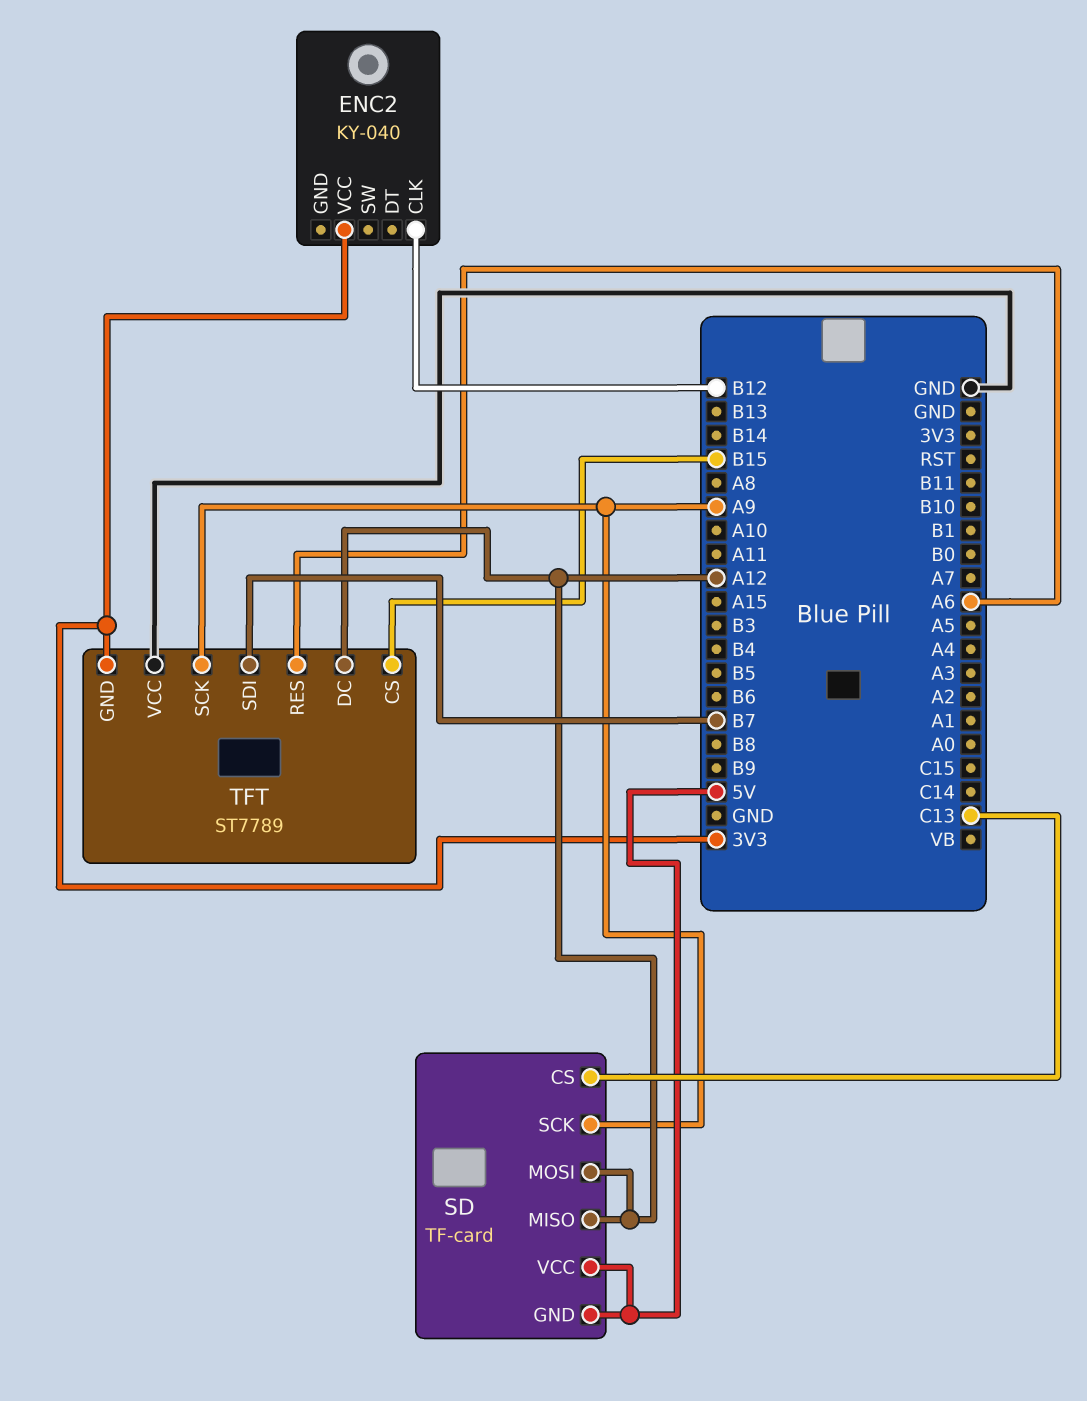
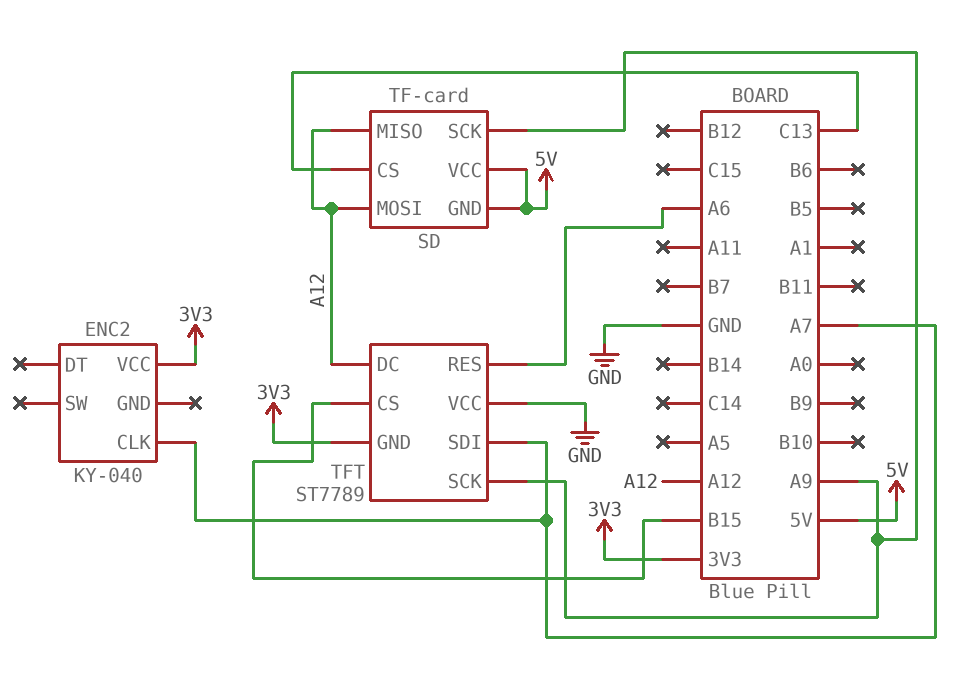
ENC2 pin CLK: B12 -> A7
TFT pin SDI: B7 -> A7

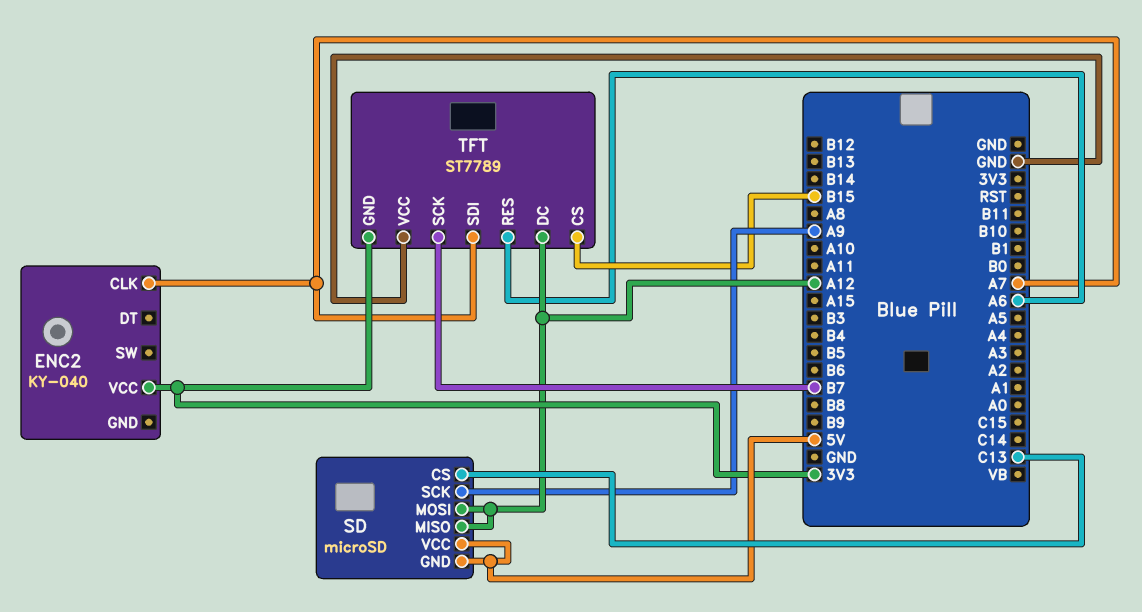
SD: TF-card -> microSD
TFT pin SCK: A9 -> B7

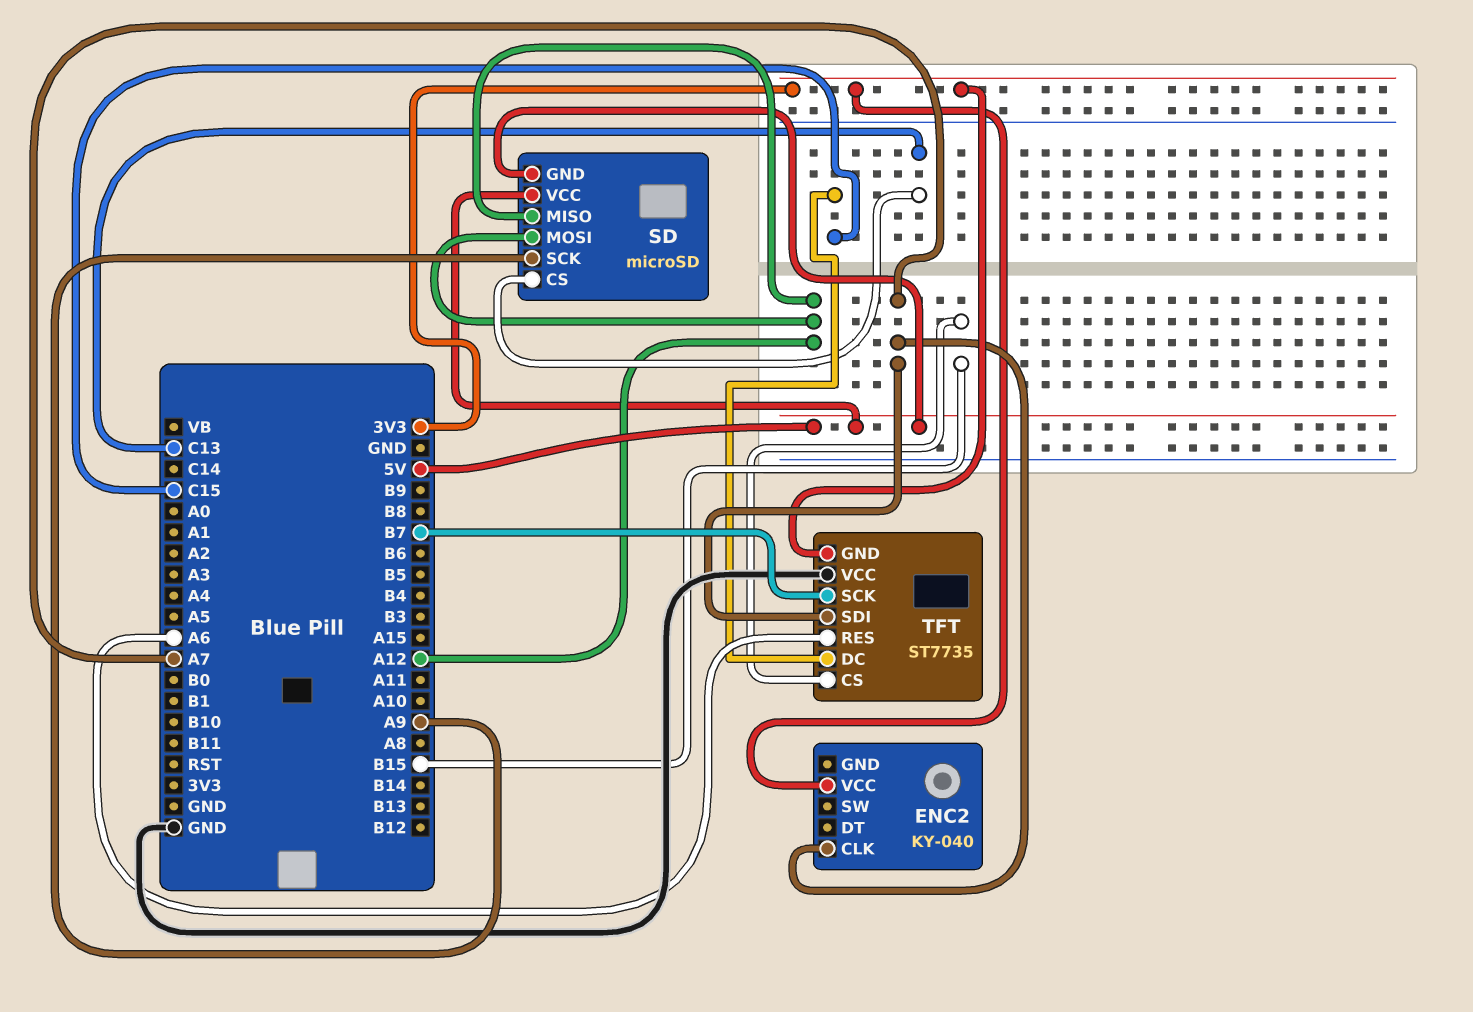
TFT: ST7789 -> ST7735
TFT pin DC: A12 -> C15

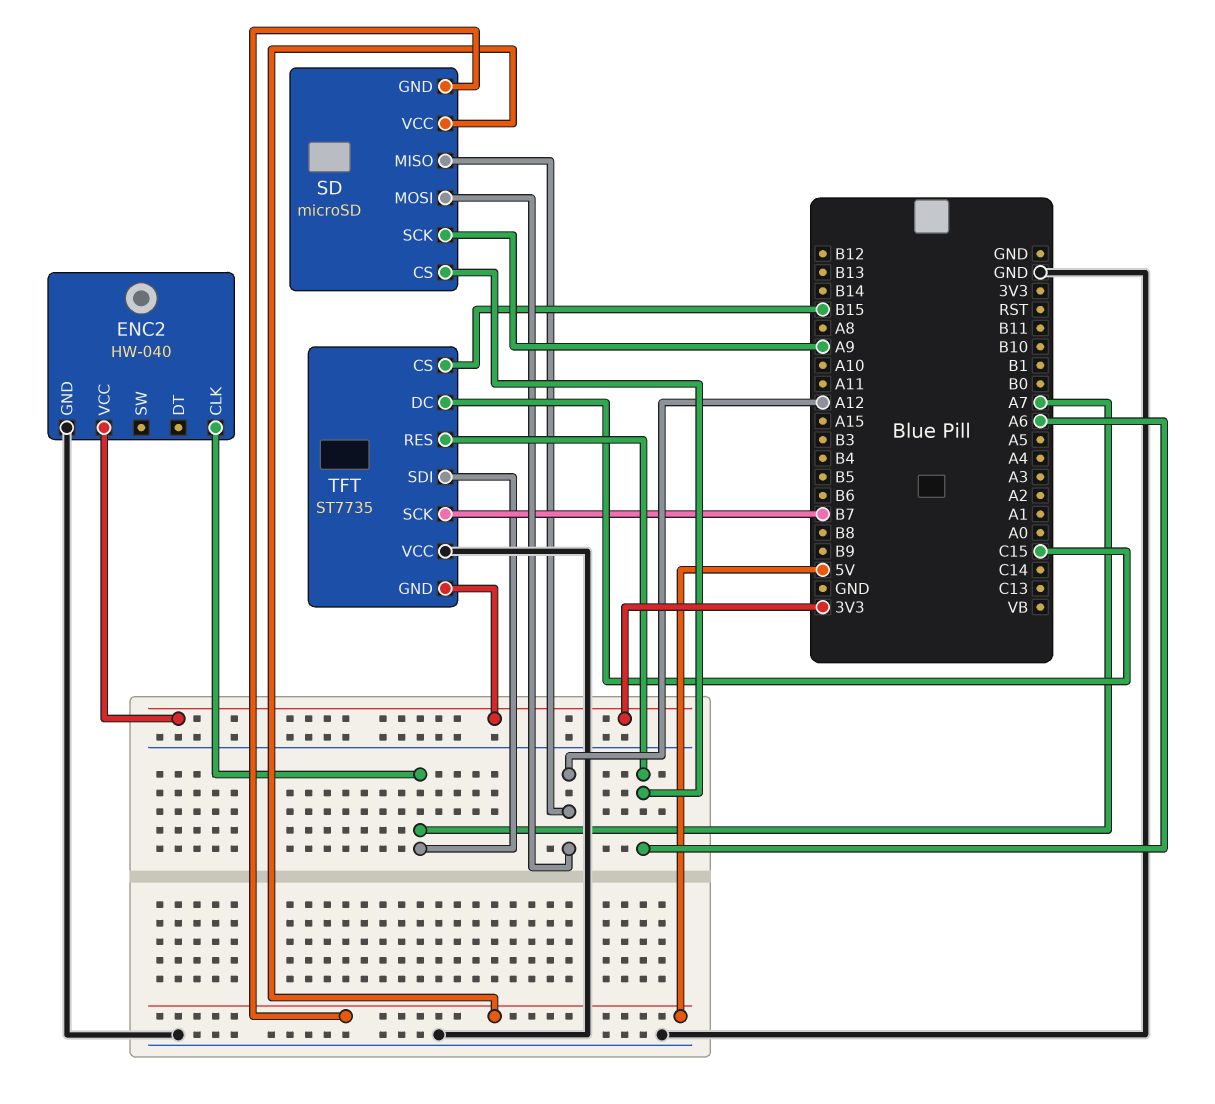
ENC2: KY-040 -> HW-040
ENC2 pin GND: none -> GND
SD pin CS: C13 -> A6

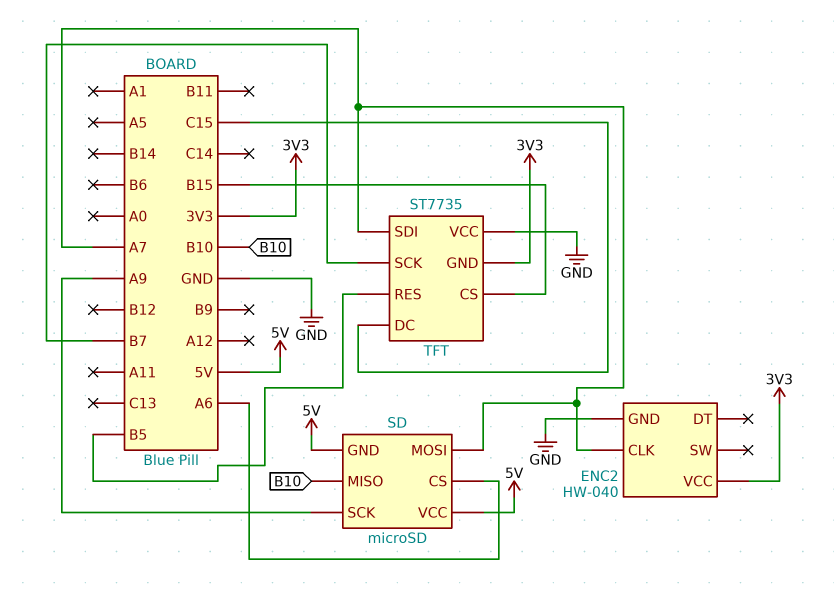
SD pin MISO: A12 -> B10
SD pin MOSI: A12 -> A7
TFT pin RES: A6 -> B5

